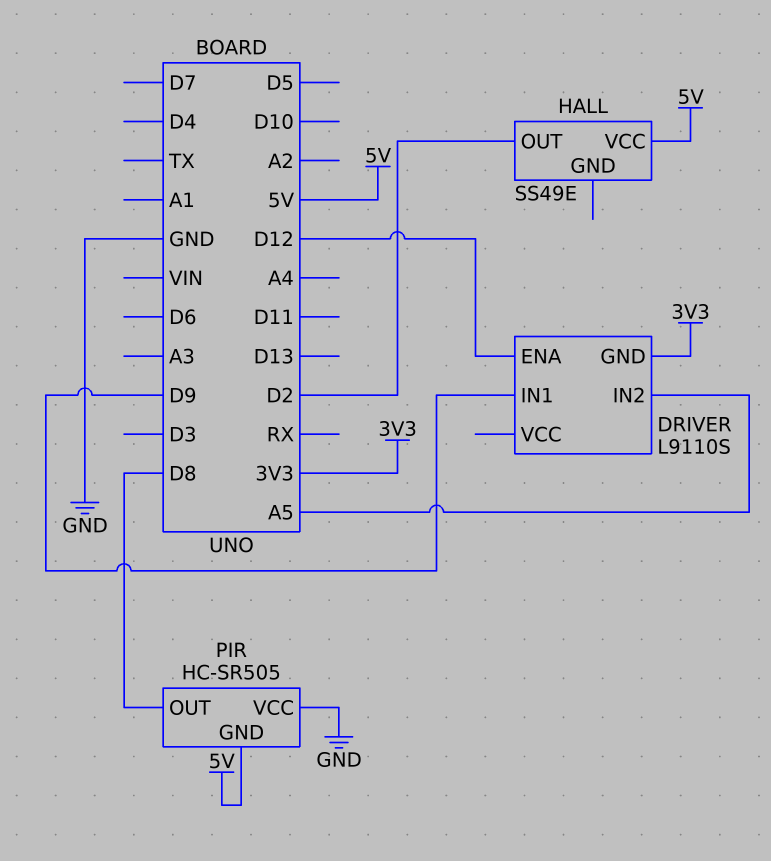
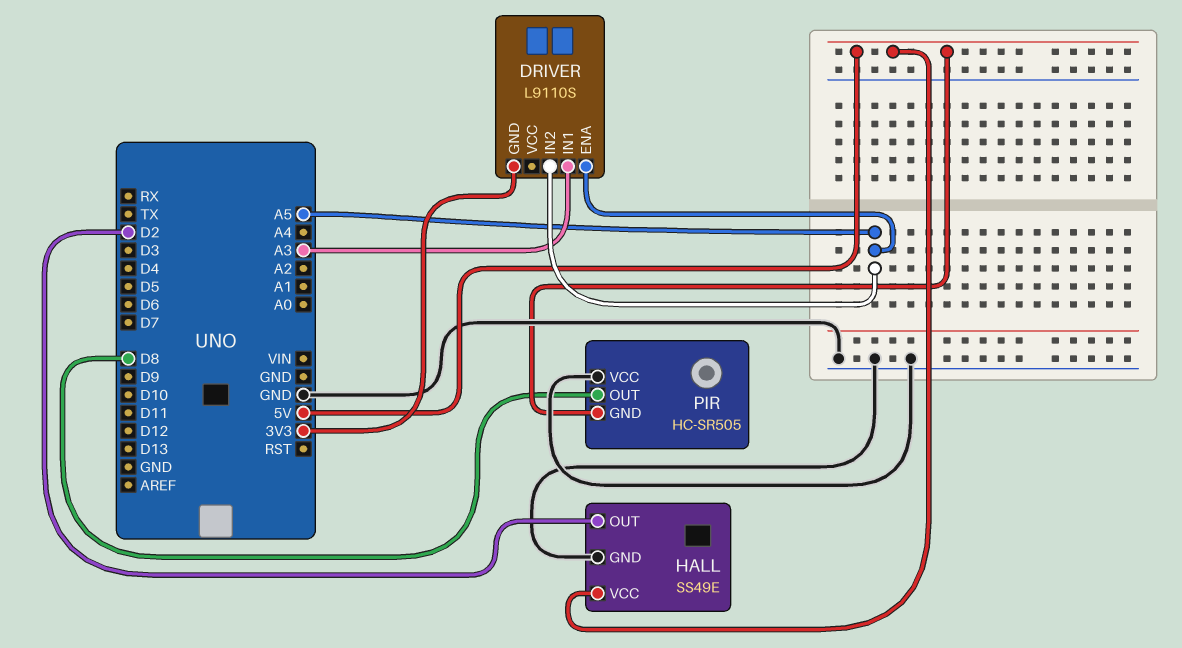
DRIVER pin ENA: D12 -> A5
DRIVER pin IN1: D9 -> A3
HALL pin GND: none -> GND

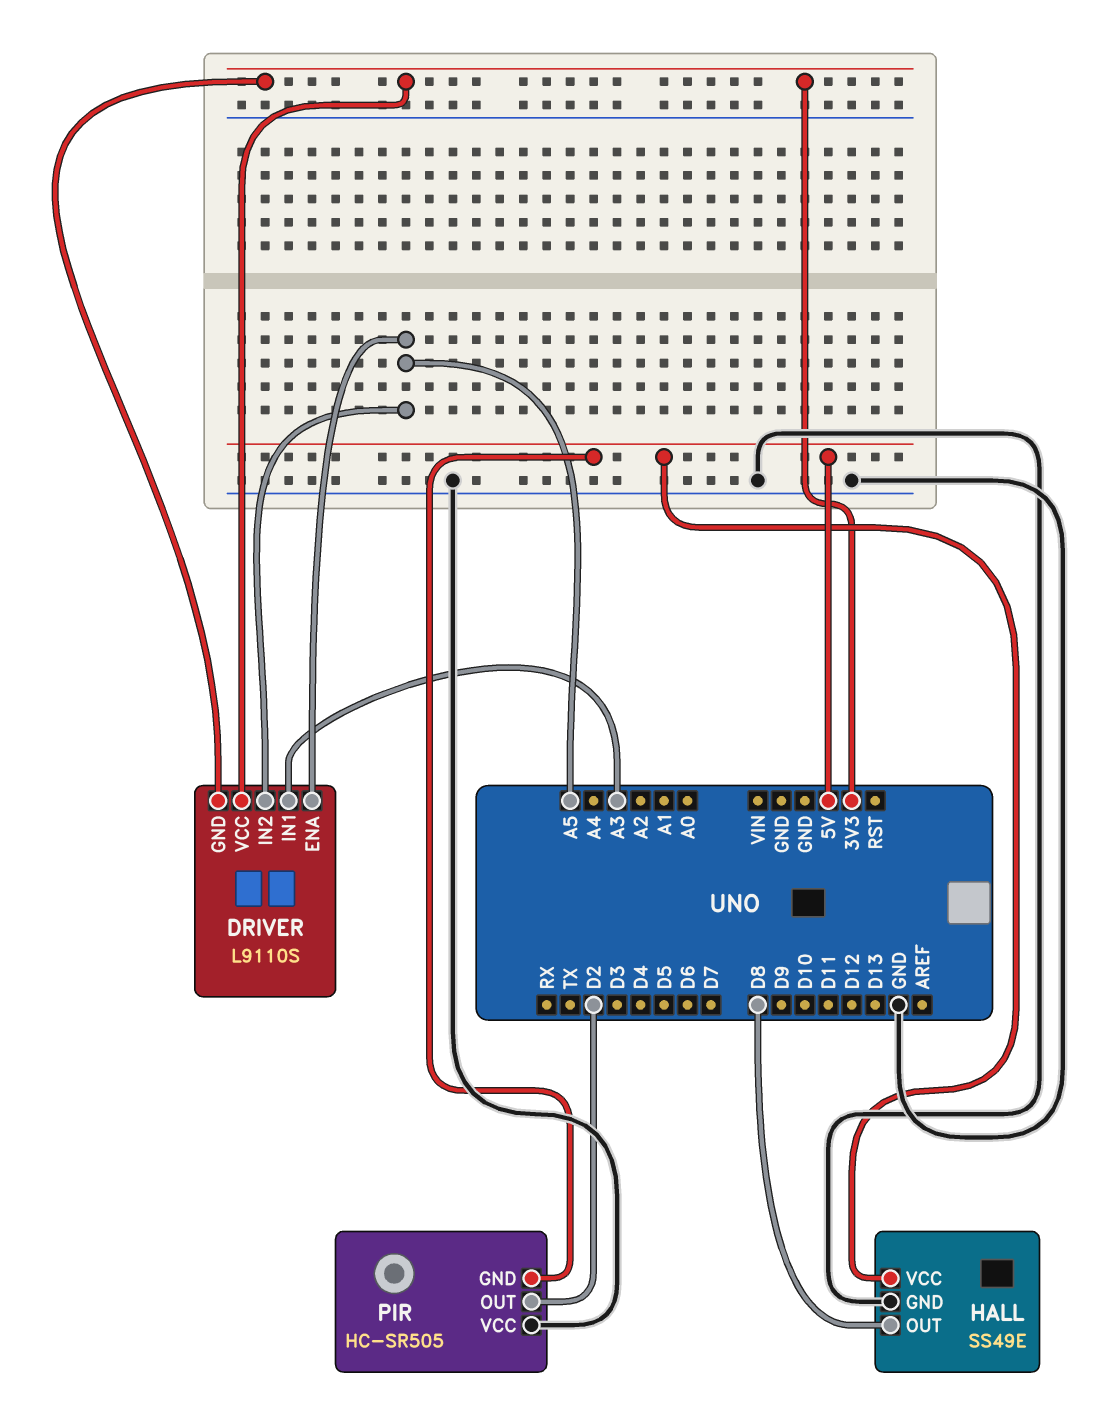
DRIVER pin VCC: none -> 3V3
HALL pin OUT: D2 -> D8
PIR pin OUT: D8 -> D2

